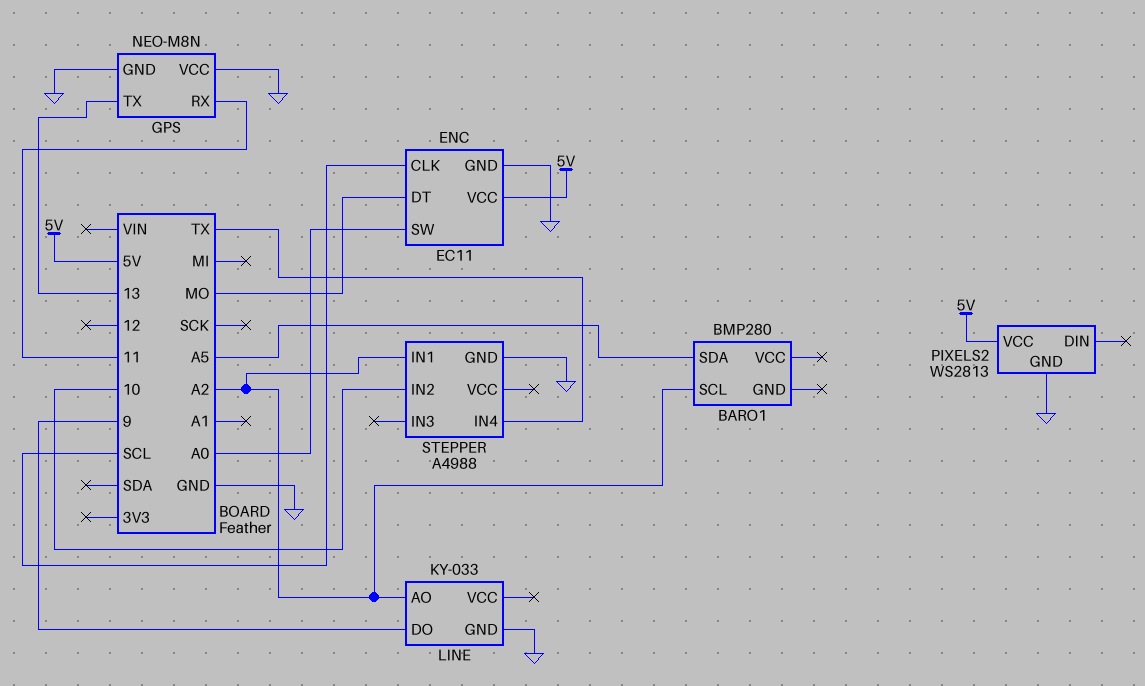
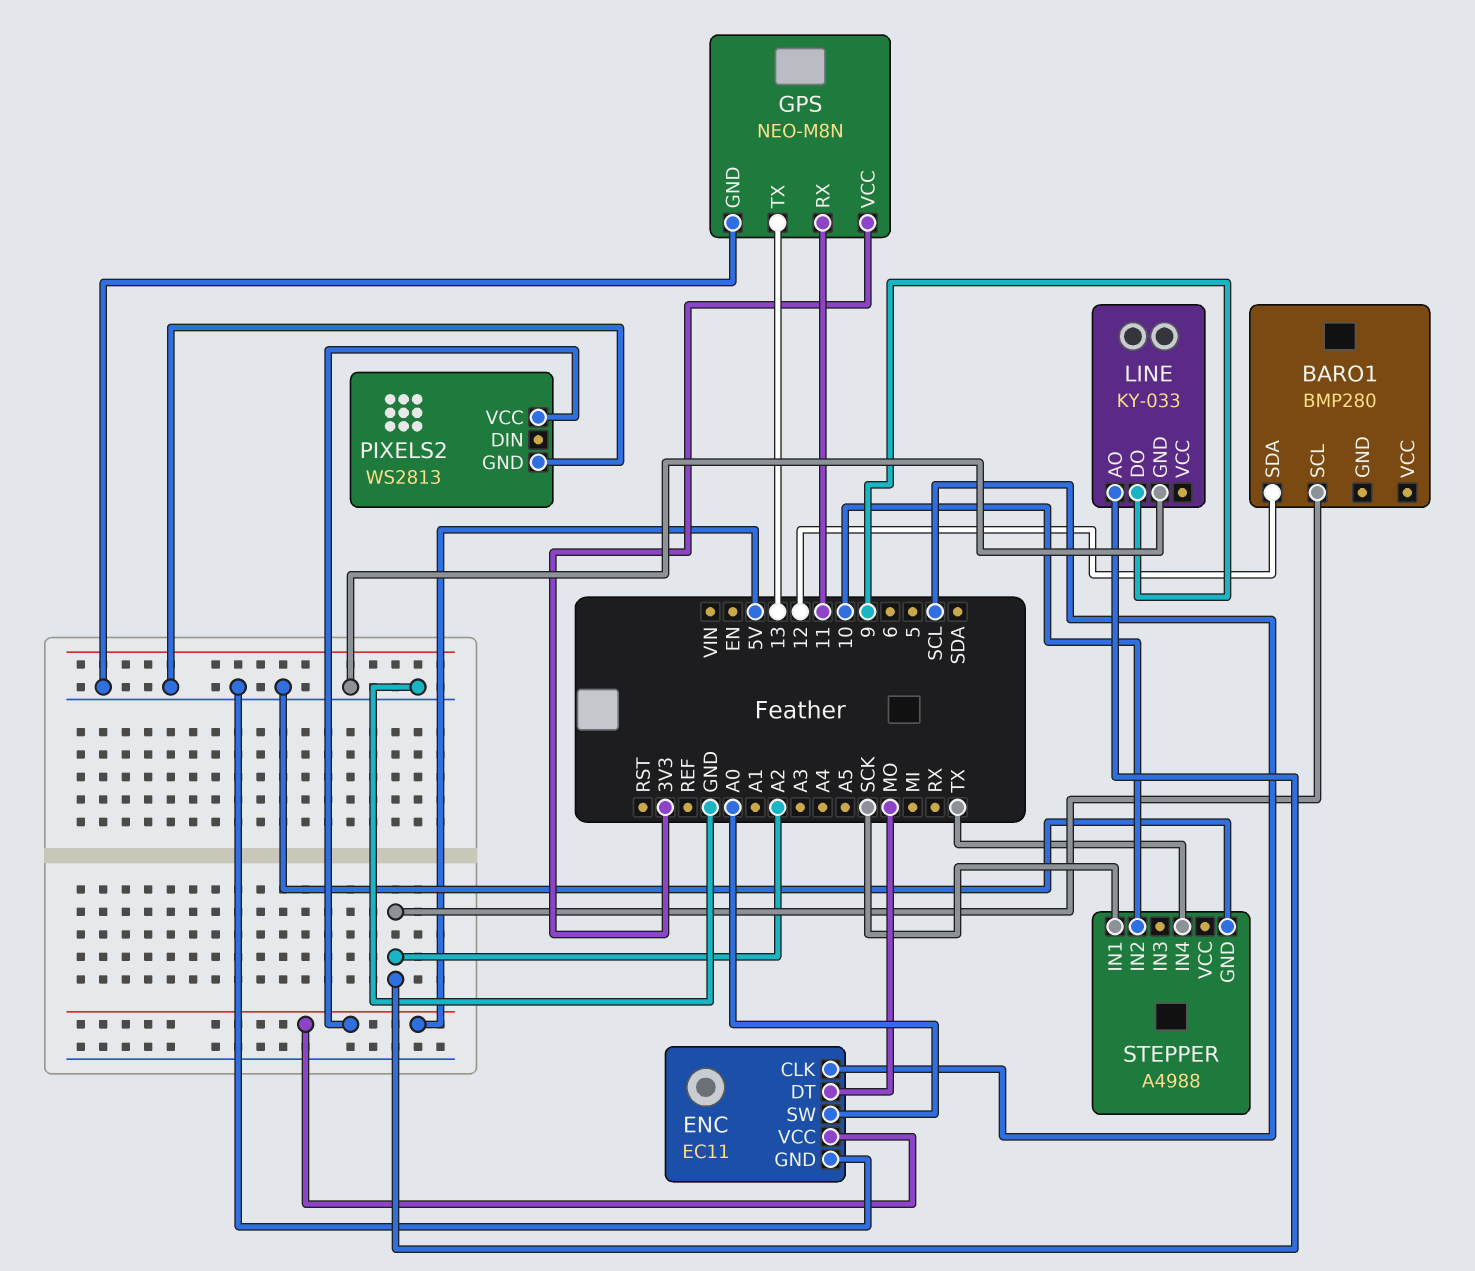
BARO1 pin SDA: A5 -> 12
GPS pin VCC: GND -> 3V3
STEPPER pin IN1: A2 -> SCK

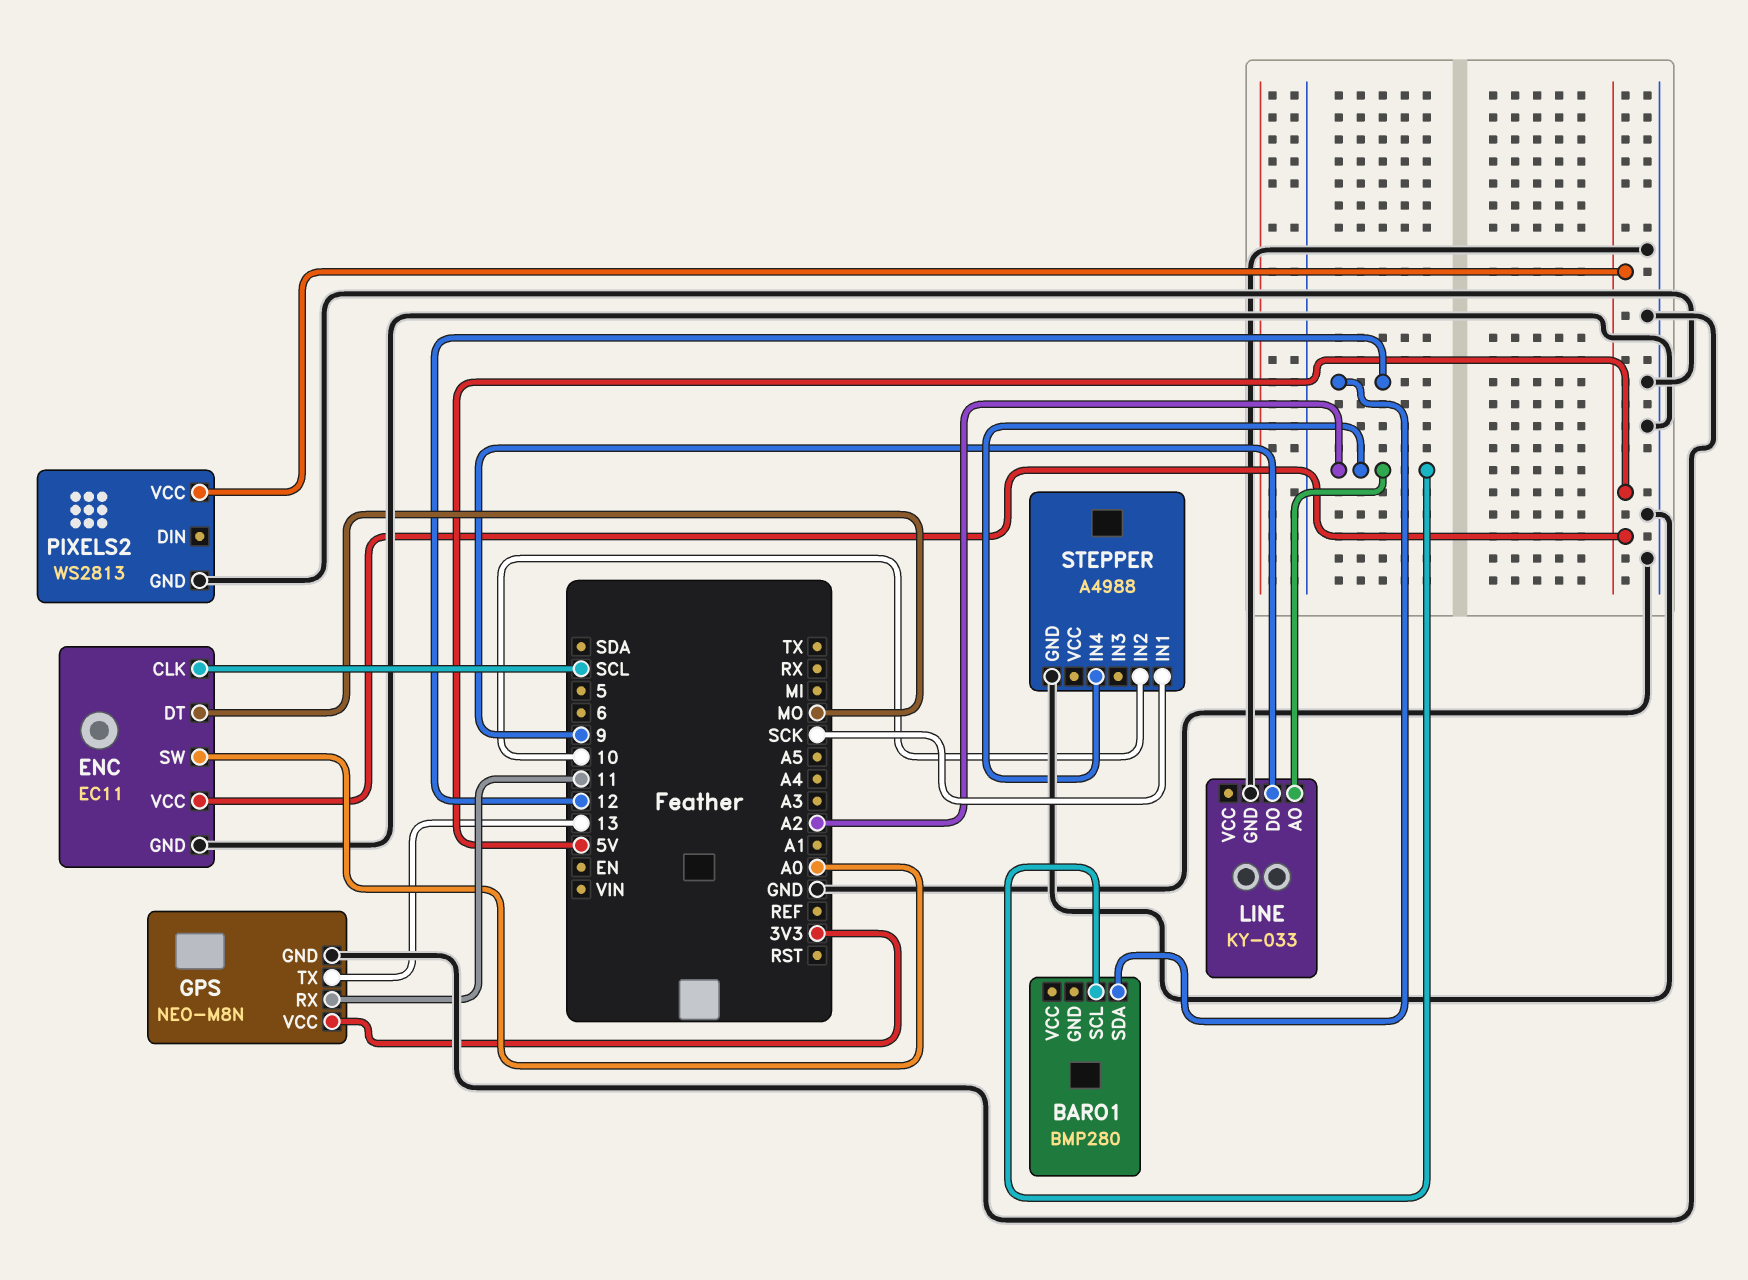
STEPPER pin IN4: TX -> A2

